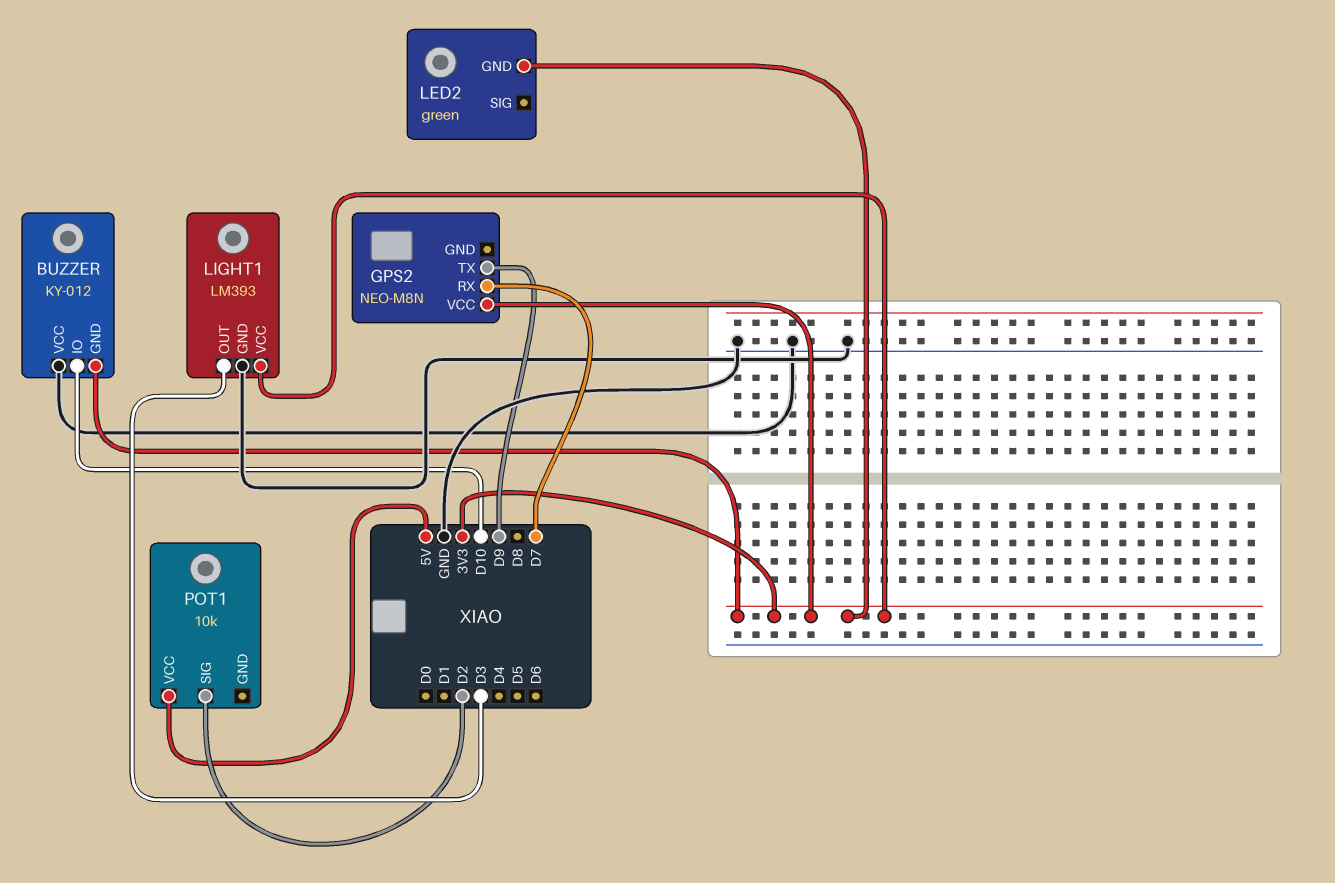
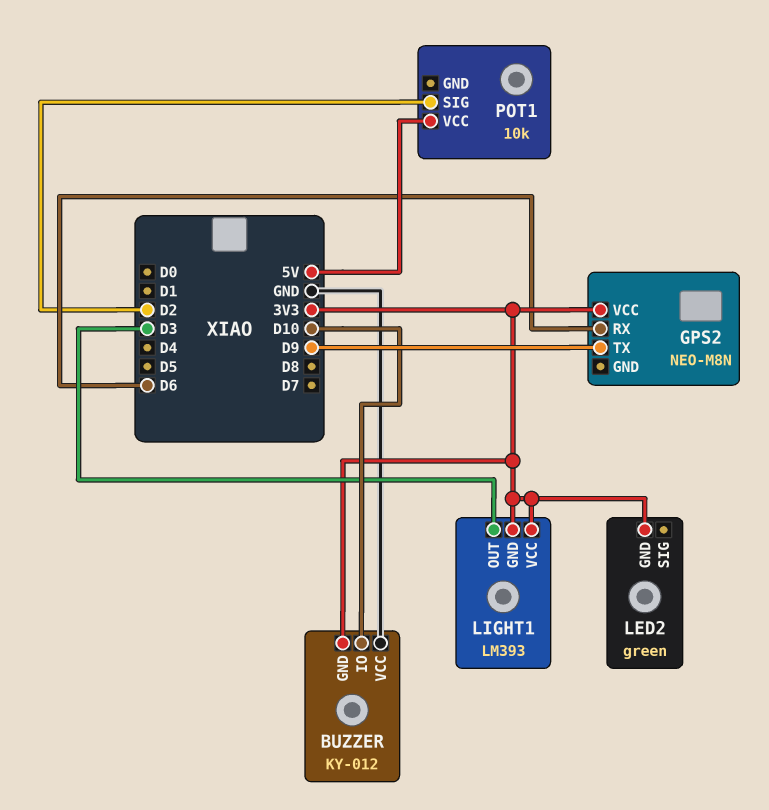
GPS2 pin RX: D7 -> D6
LIGHT1 pin GND: GND -> 3V3

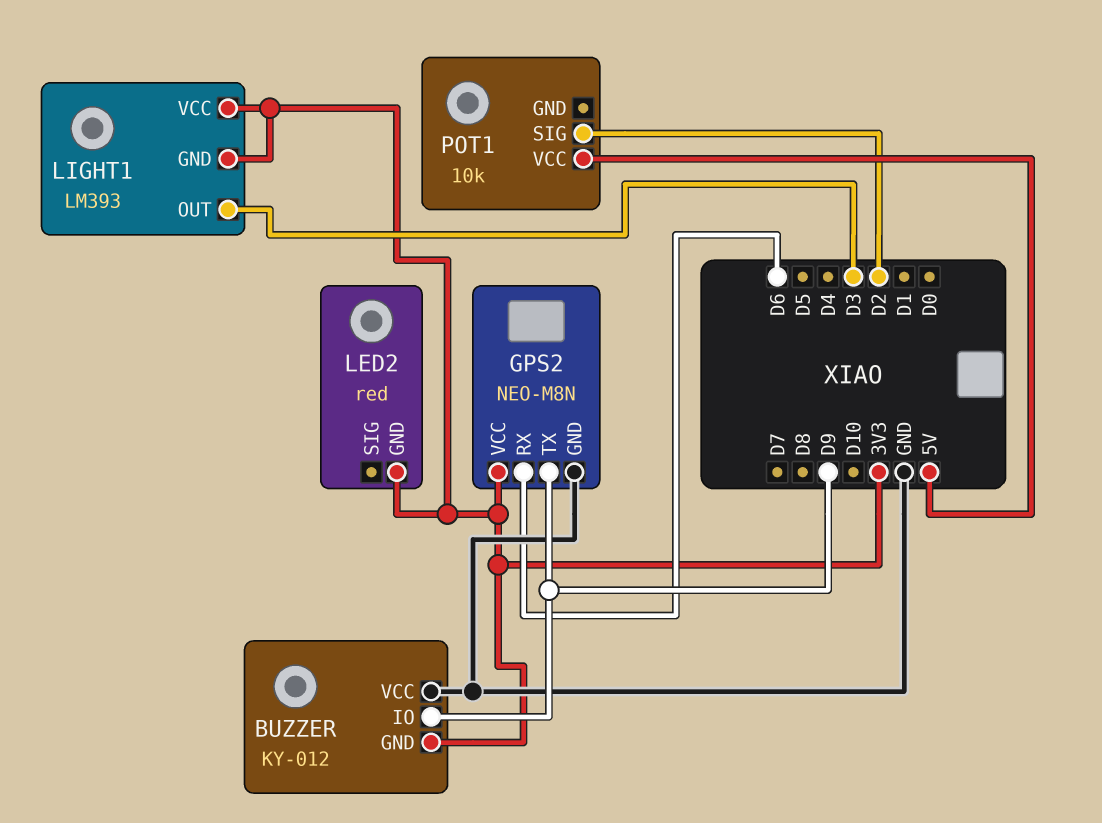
BUZZER pin IO: D10 -> D9
GPS2 pin GND: none -> GND
LED2: green -> red

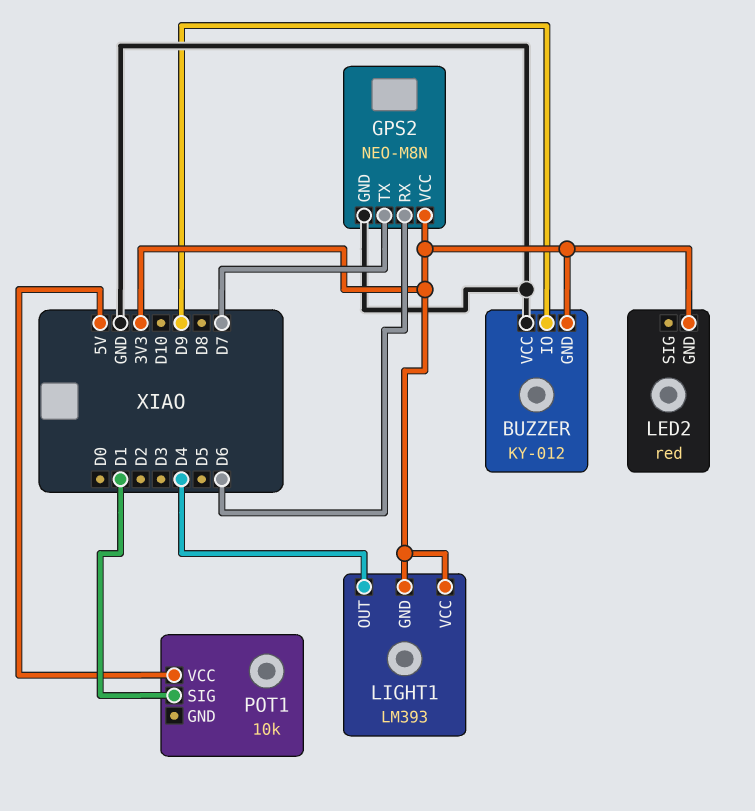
GPS2 pin TX: D9 -> D7
LIGHT1 pin OUT: D3 -> D4
POT1 pin SIG: D2 -> D1

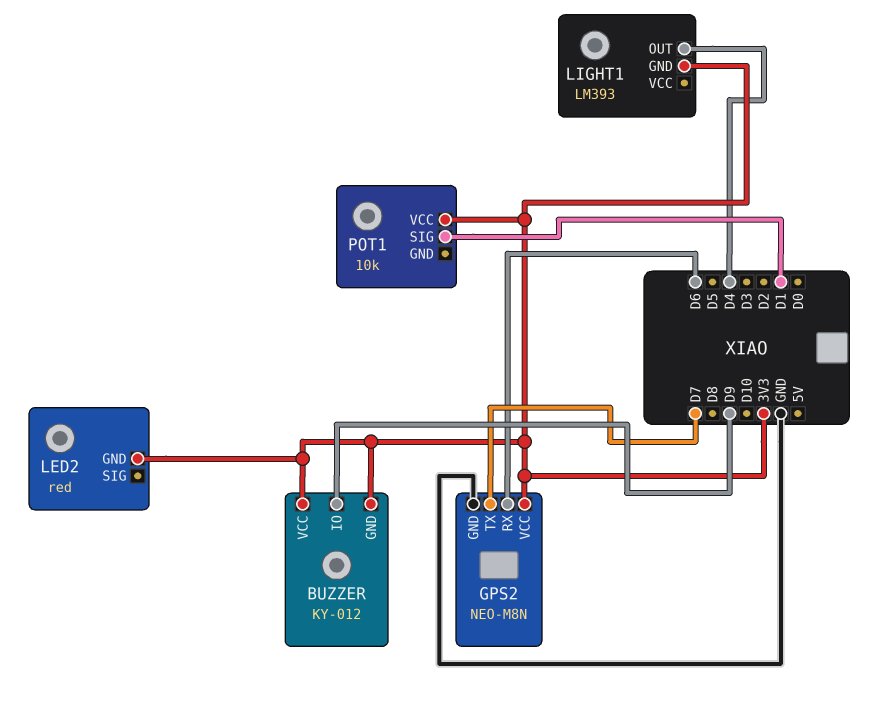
BUZZER pin VCC: GND -> 3V3
LIGHT1 pin VCC: 3V3 -> none
POT1 pin VCC: 5V -> 3V3

